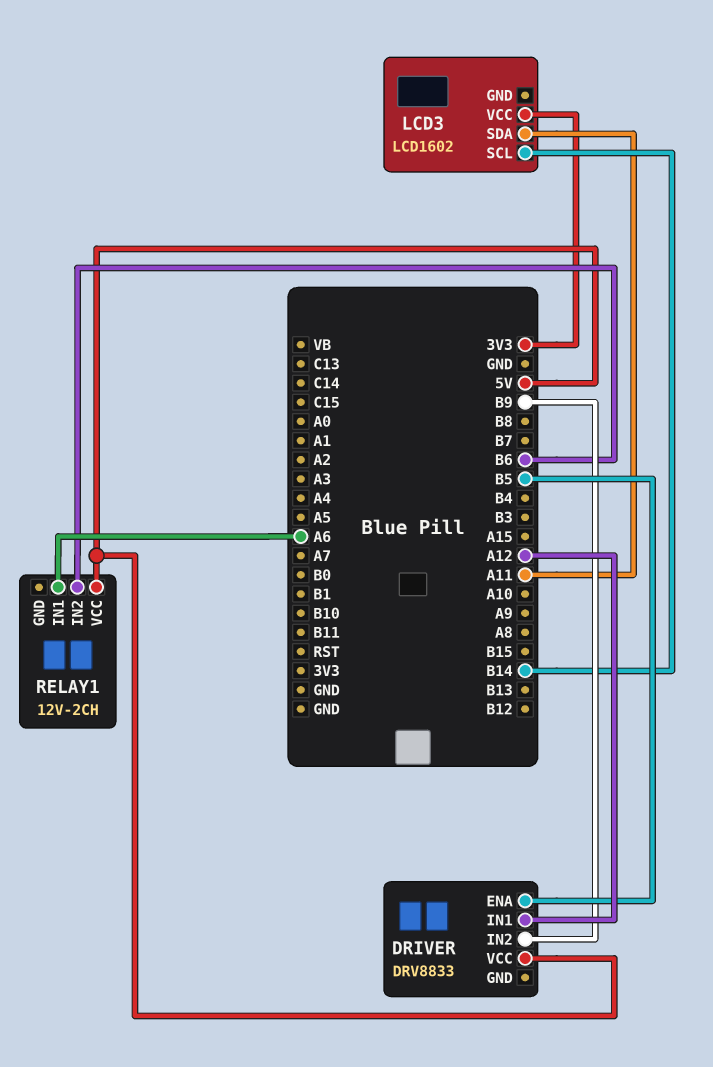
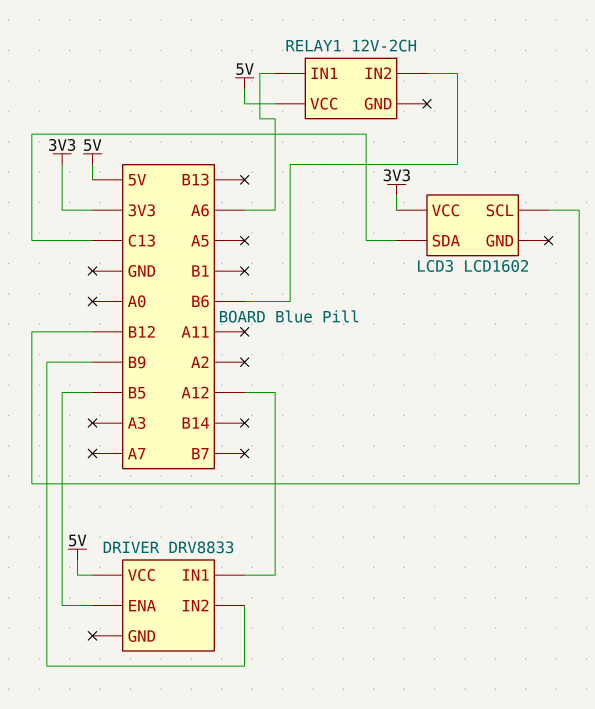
LCD3 pin SCL: B14 -> B12
LCD3 pin SDA: A11 -> C13

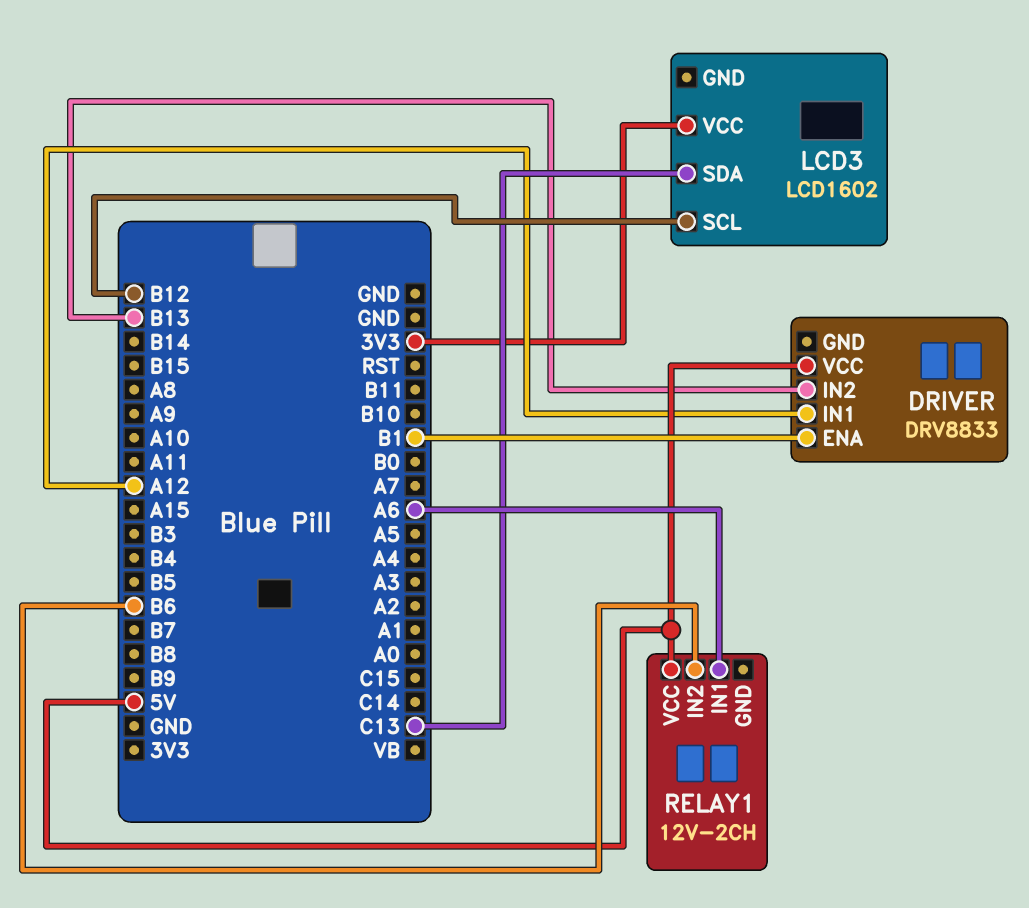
DRIVER pin ENA: B5 -> B1
DRIVER pin IN2: B9 -> B13

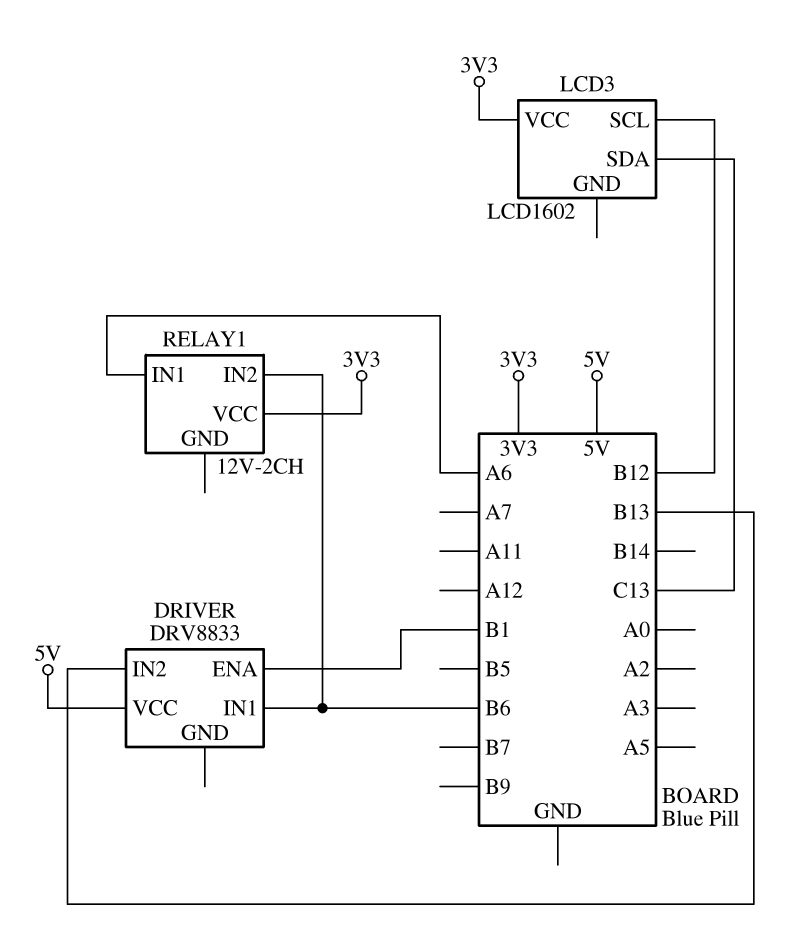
DRIVER pin IN1: A12 -> B6
RELAY1 pin VCC: 5V -> 3V3

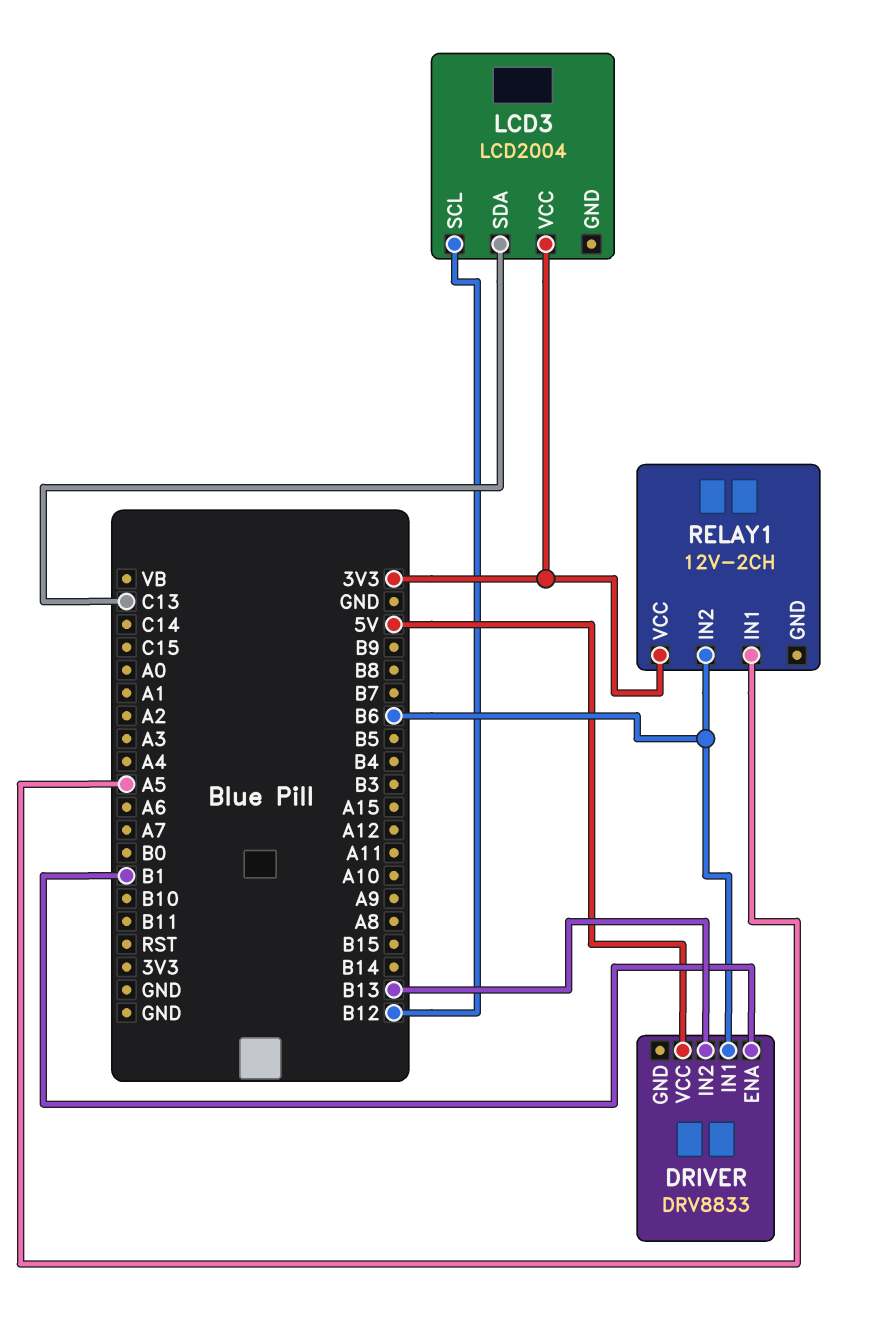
LCD3: LCD1602 -> LCD2004
RELAY1 pin IN1: A6 -> A5

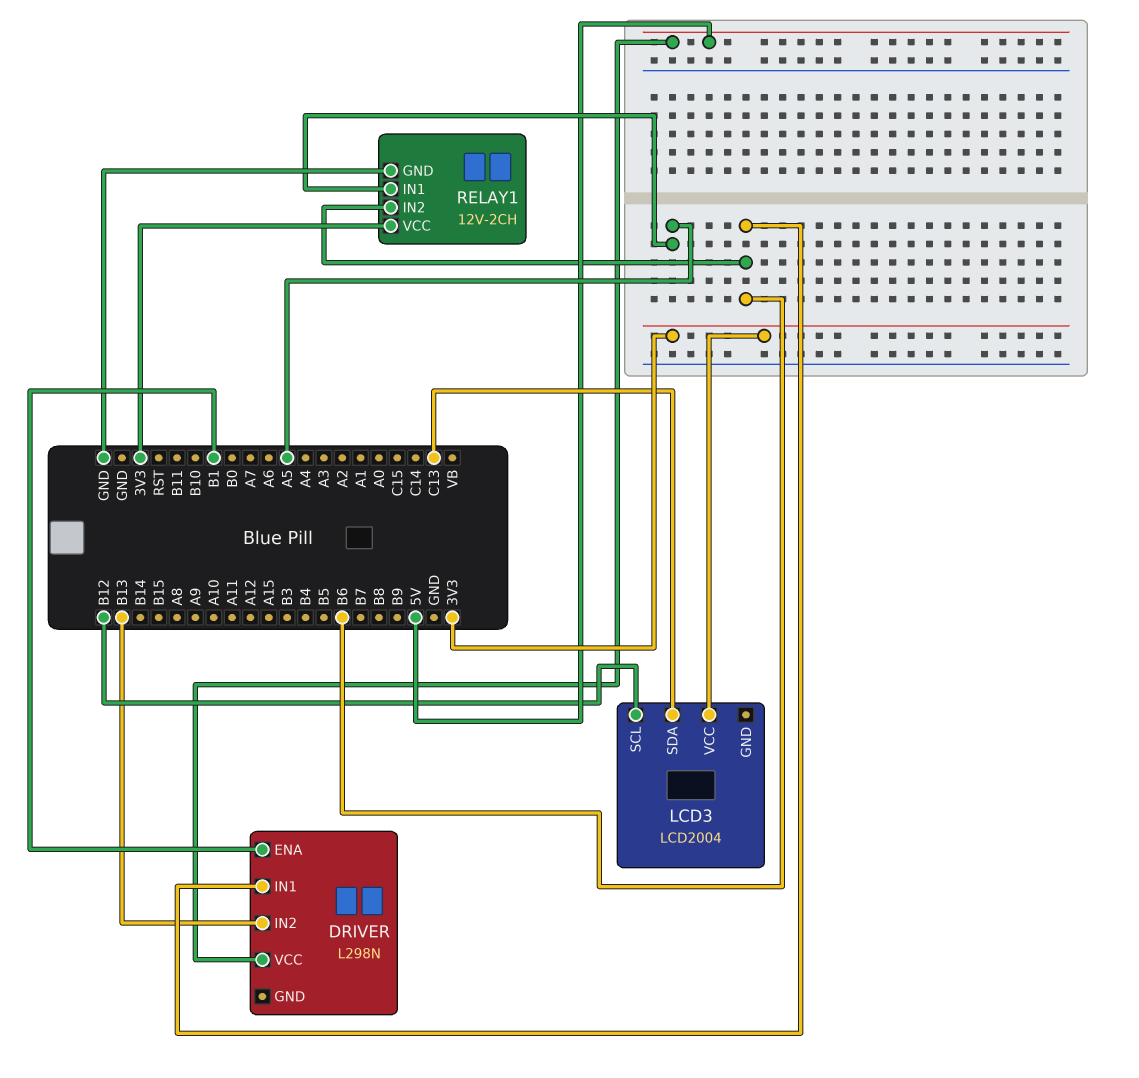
DRIVER: DRV8833 -> L298N
RELAY1 pin GND: none -> GND

